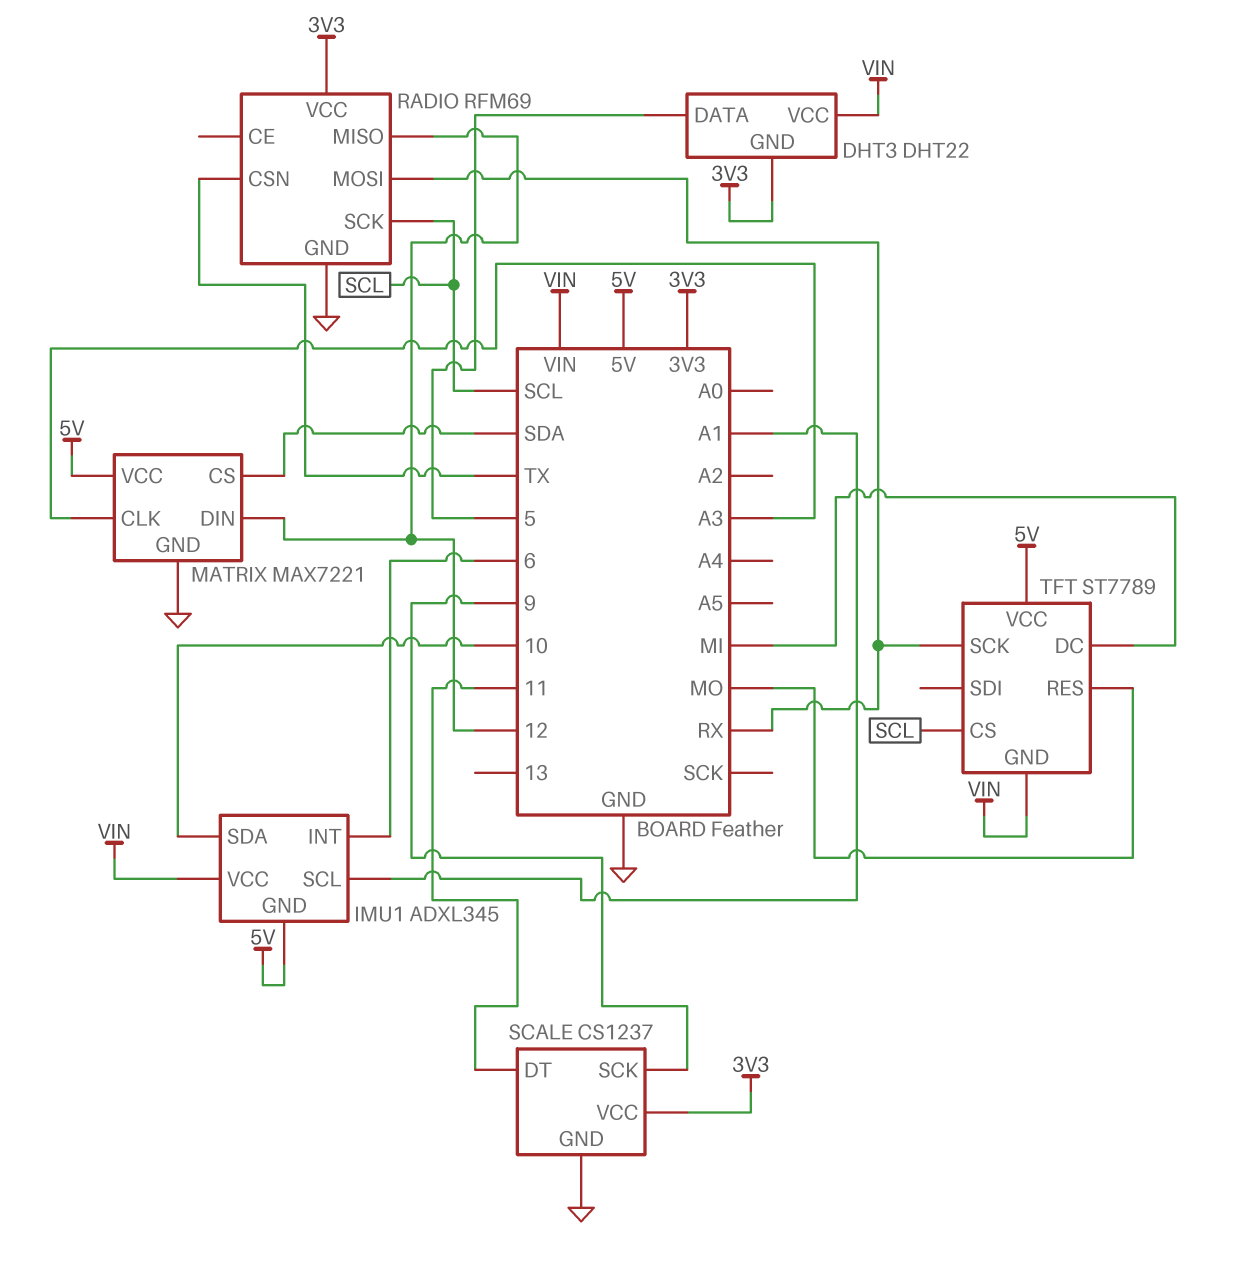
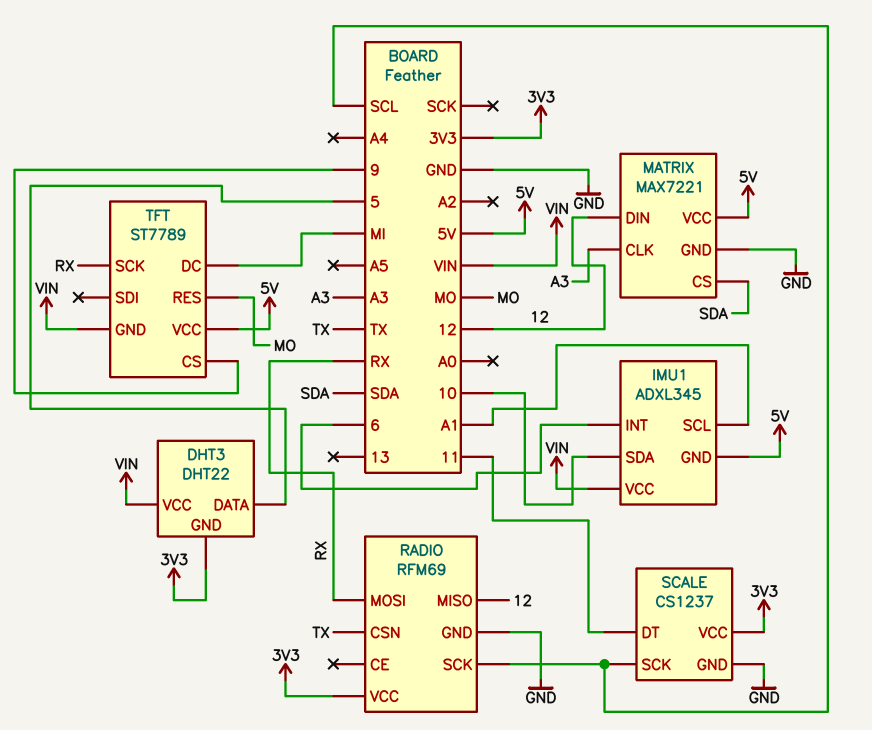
SCALE pin SCK: 9 -> SCL
TFT pin CS: SCL -> 9

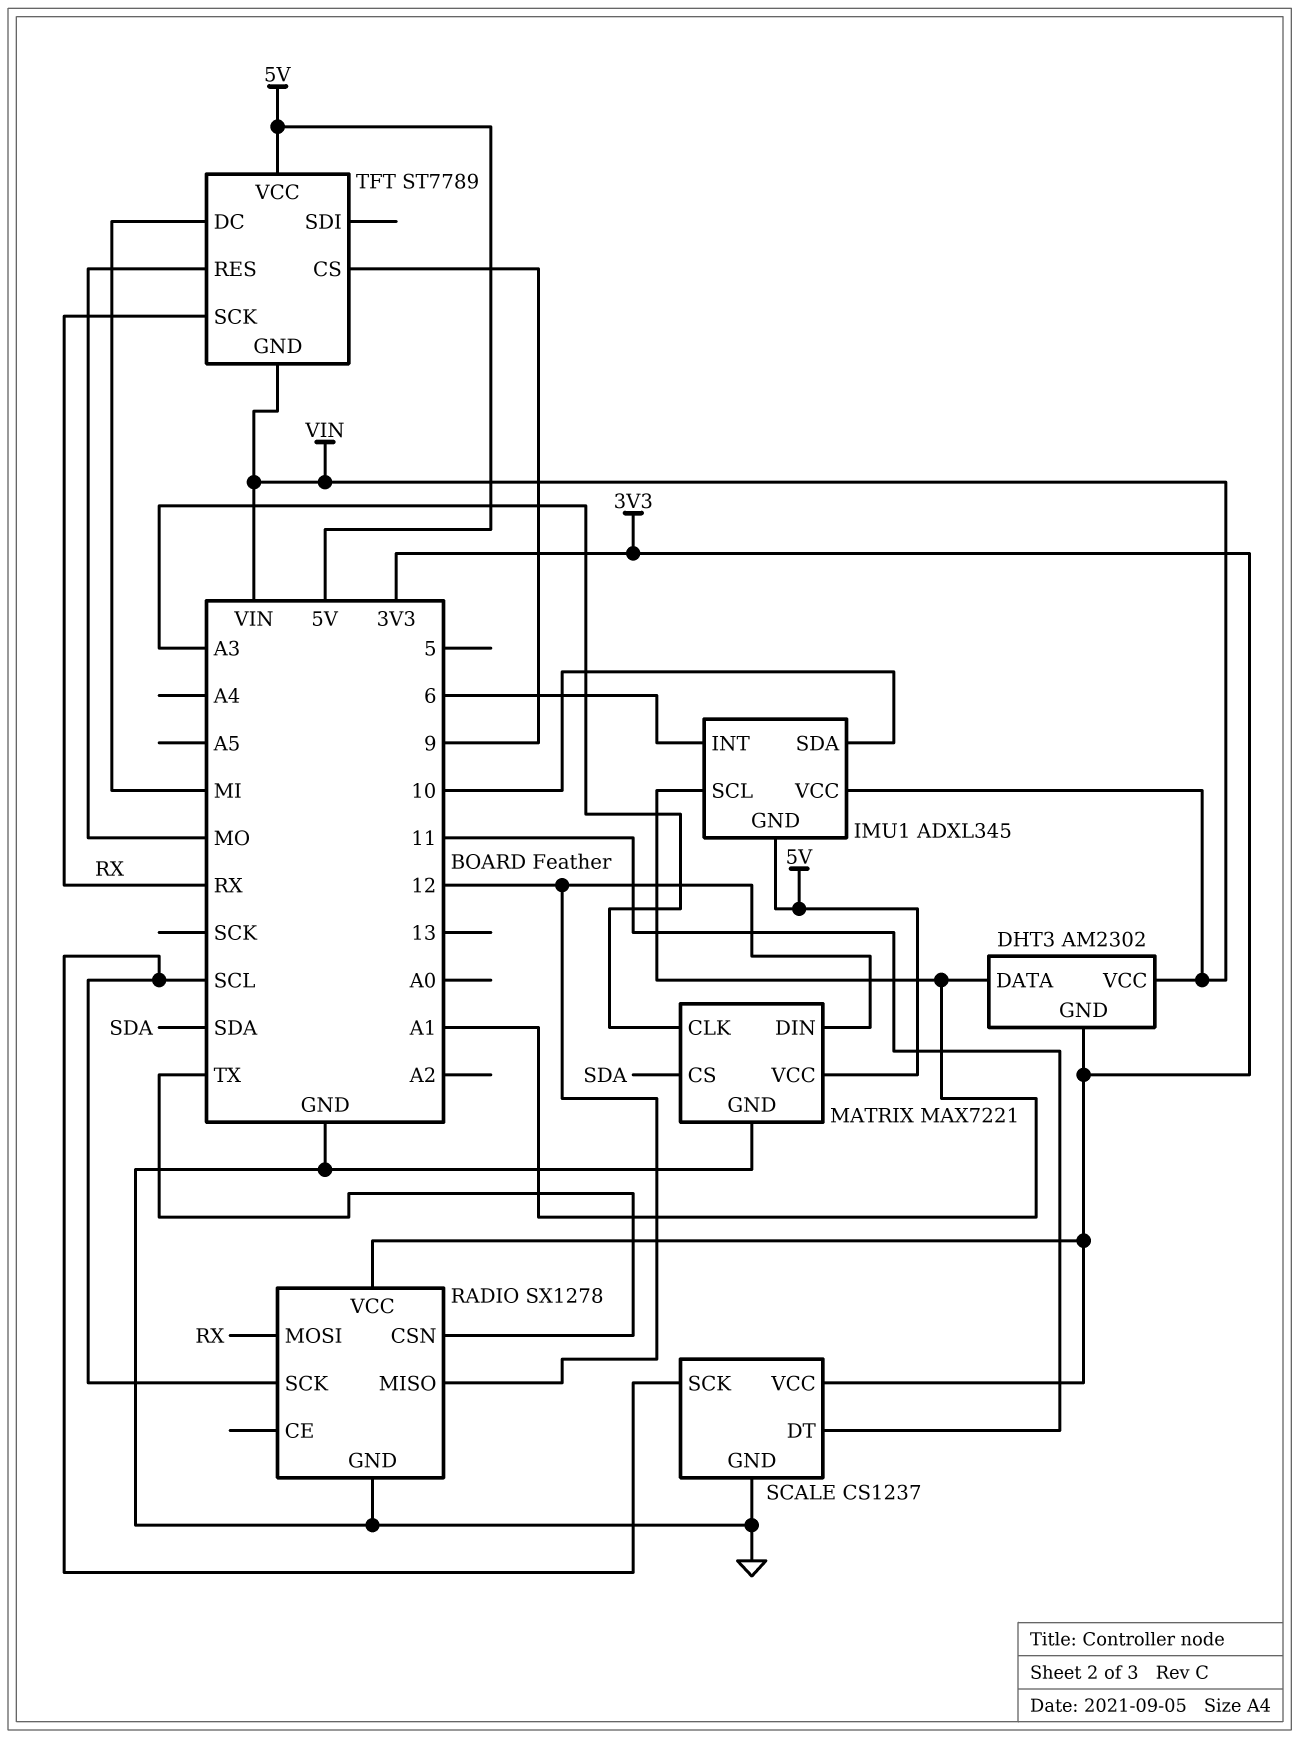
DHT3: DHT22 -> AM2302
DHT3 pin DATA: 5 -> A1
RADIO: RFM69 -> SX1278

